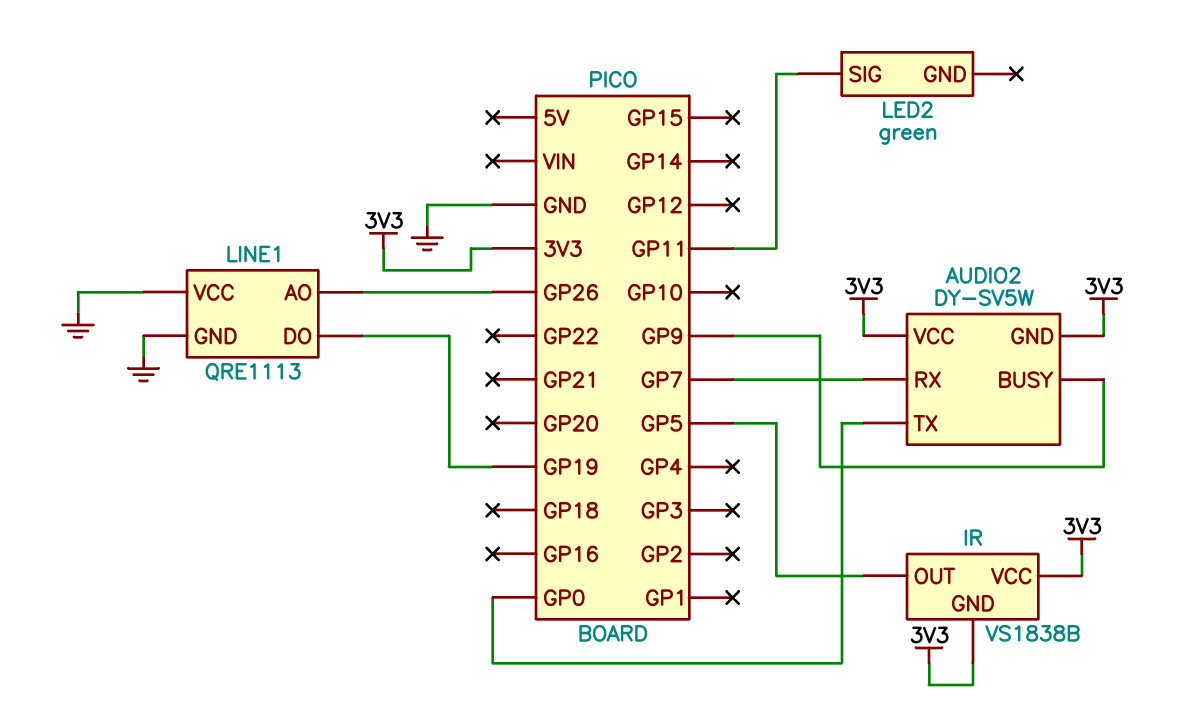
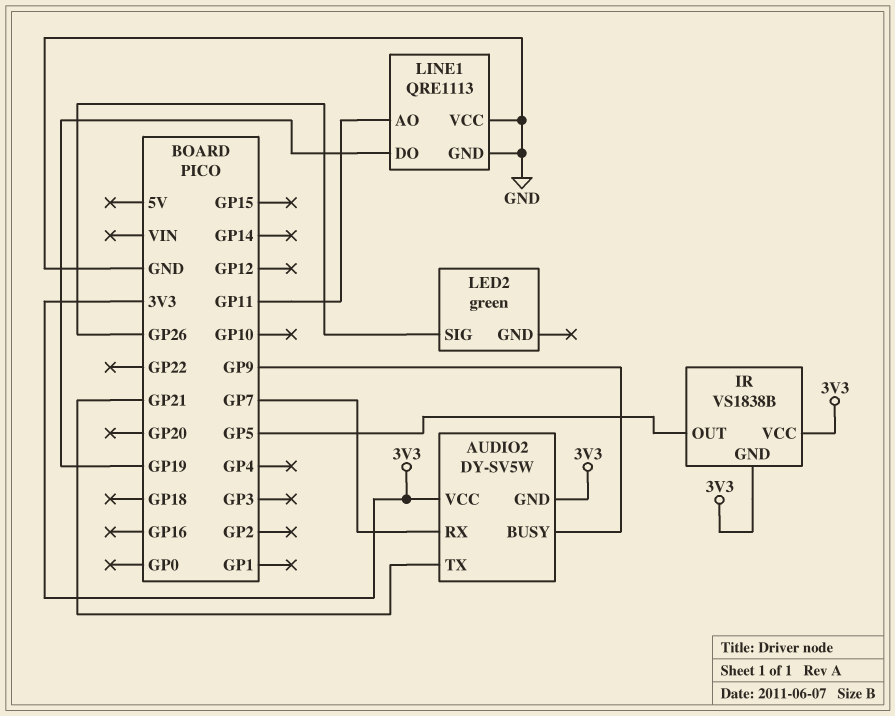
AUDIO2 pin TX: GP0 -> GP21
LED2 pin SIG: GP11 -> GP26
LINE1 pin AO: GP26 -> GP11

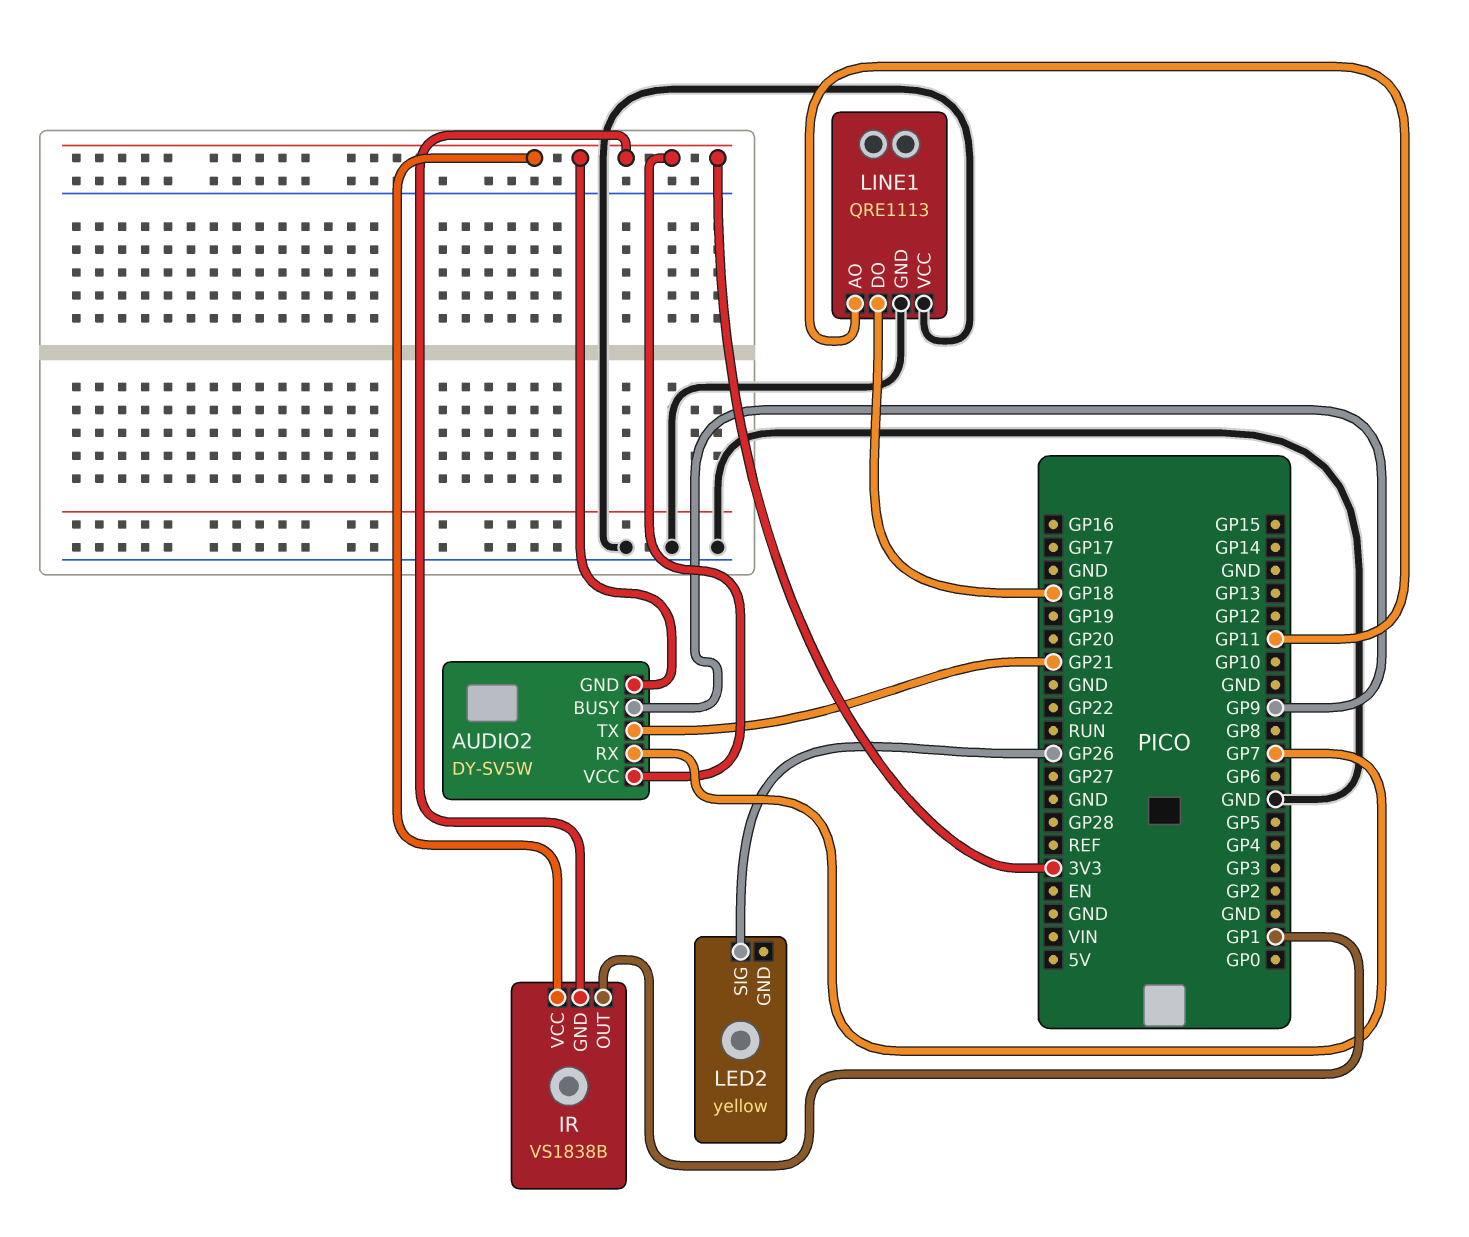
IR pin OUT: GP5 -> GP1
LED2: green -> yellow
LINE1 pin DO: GP19 -> GP18

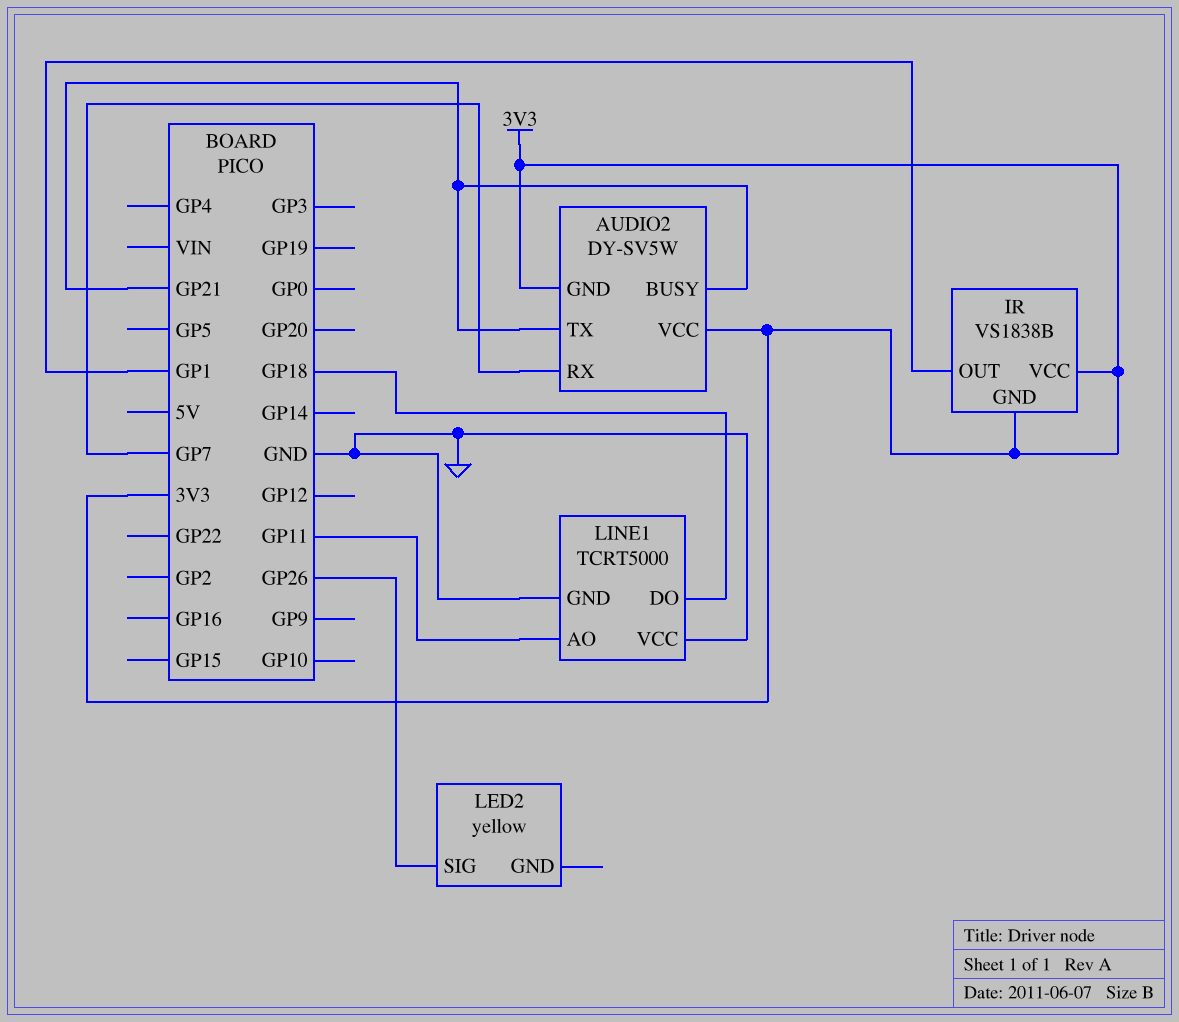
AUDIO2 pin BUSY: GP9 -> GP21
LINE1: QRE1113 -> TCRT5000

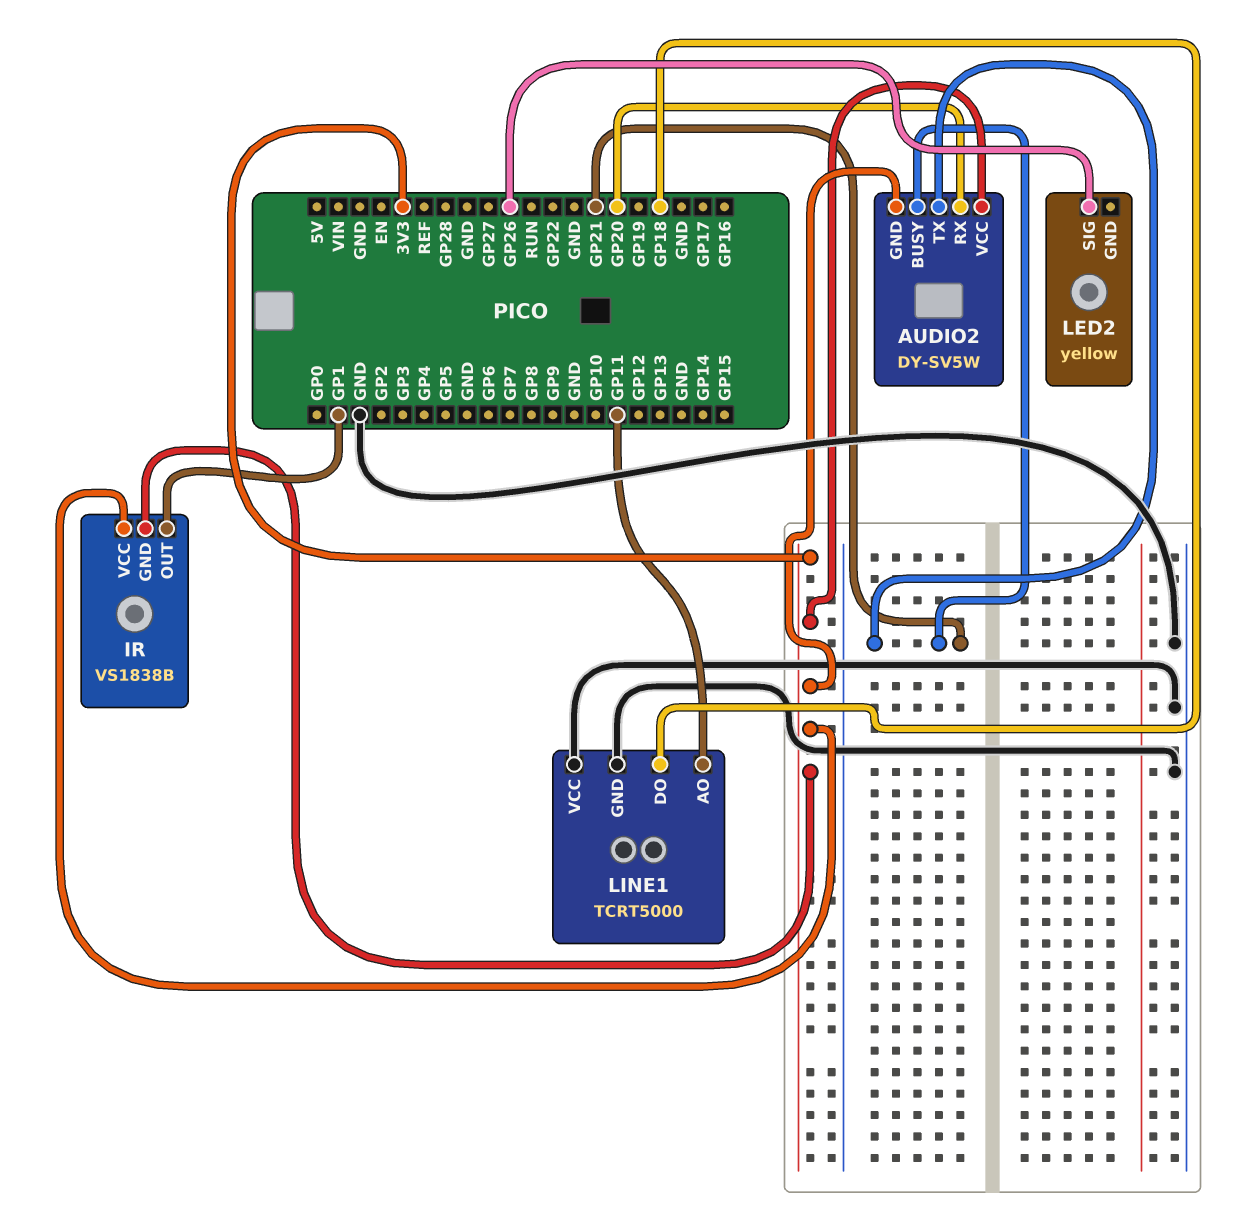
AUDIO2 pin RX: GP7 -> GP20

